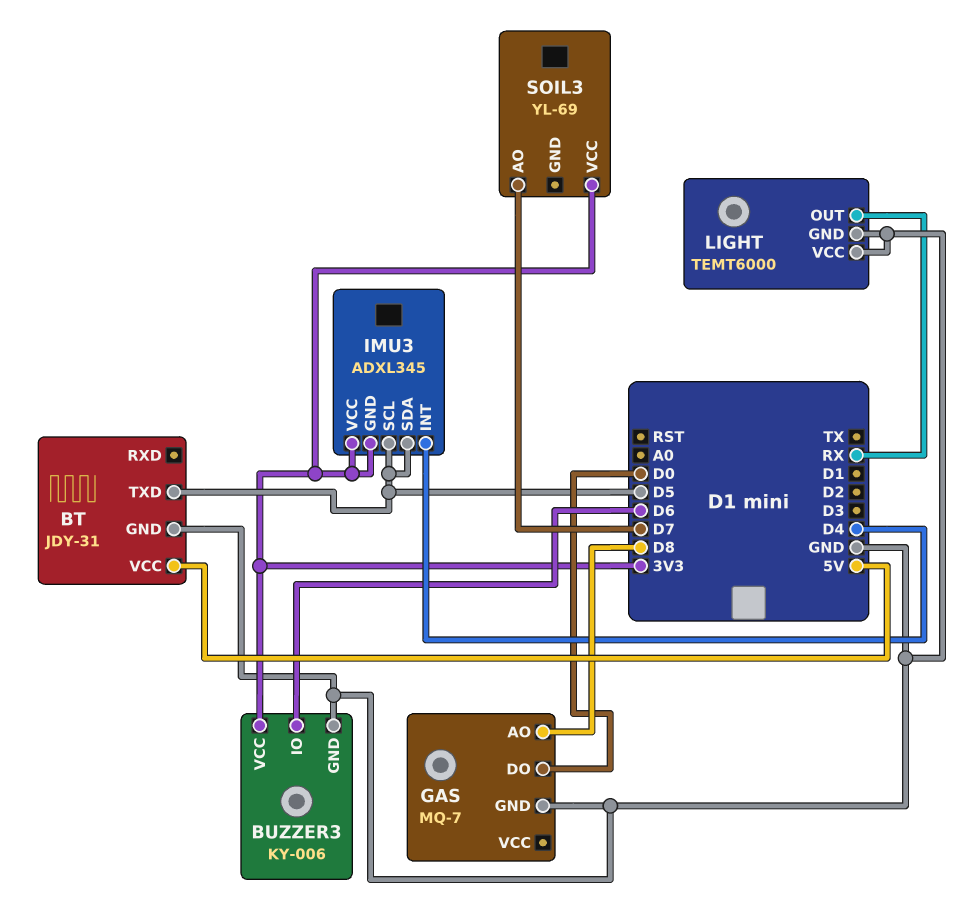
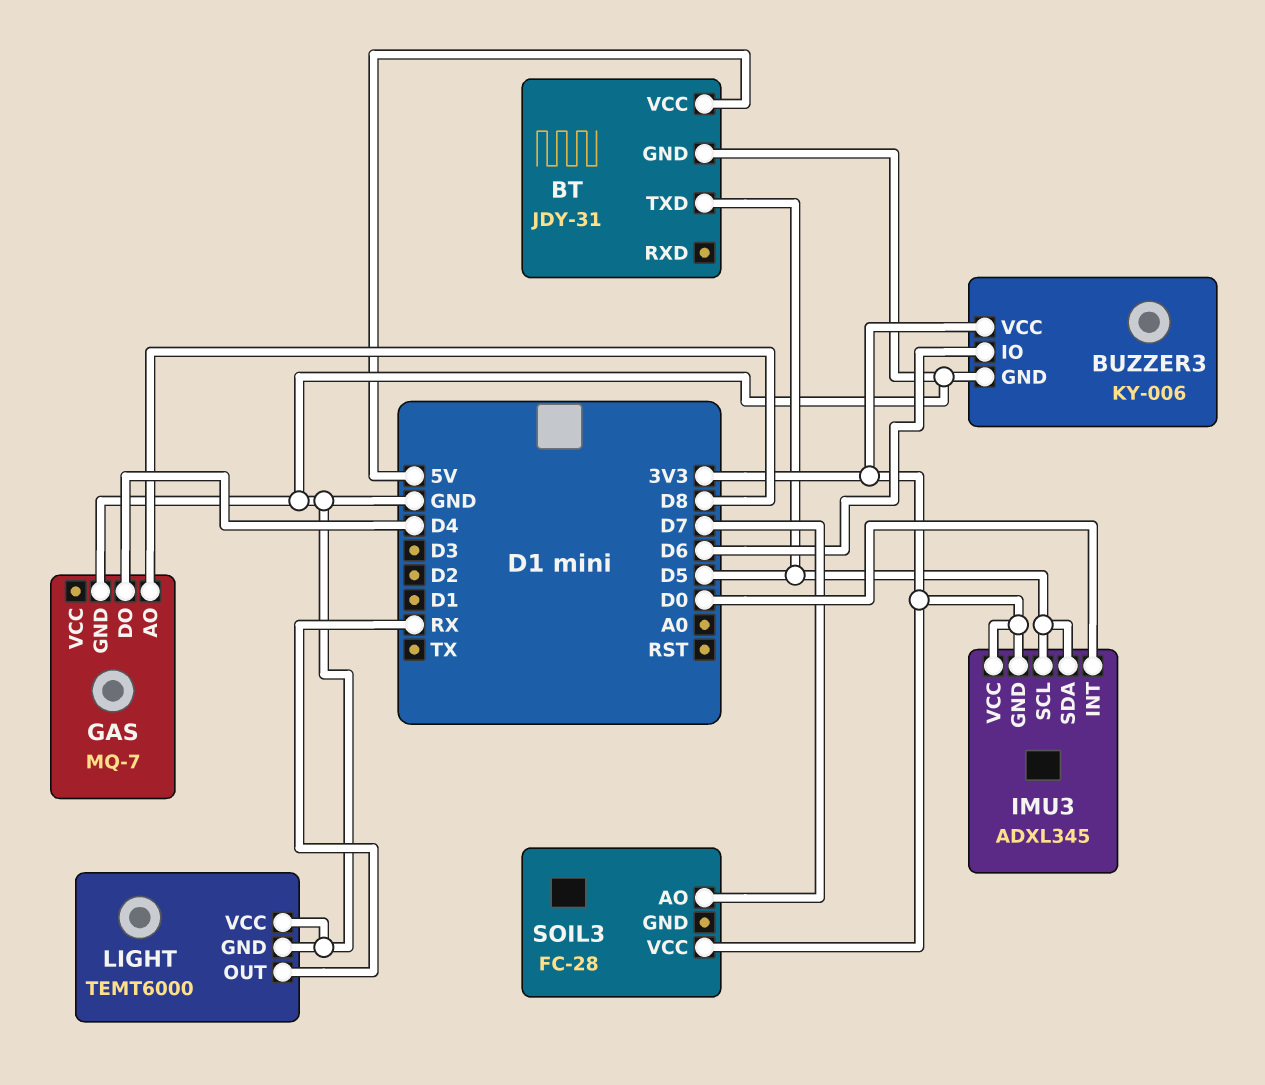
GAS pin DO: D0 -> D4
IMU3 pin INT: D4 -> D0
SOIL3: YL-69 -> FC-28

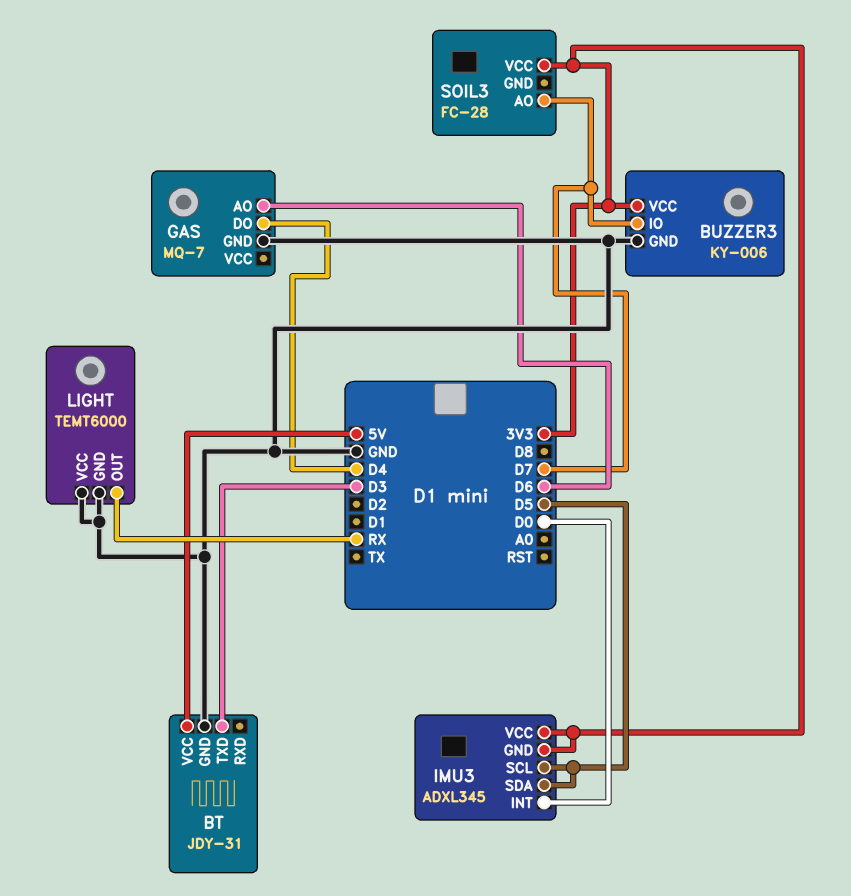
BT pin TXD: D5 -> D3
BUZZER3 pin IO: D6 -> D7
GAS pin AO: D8 -> D6

